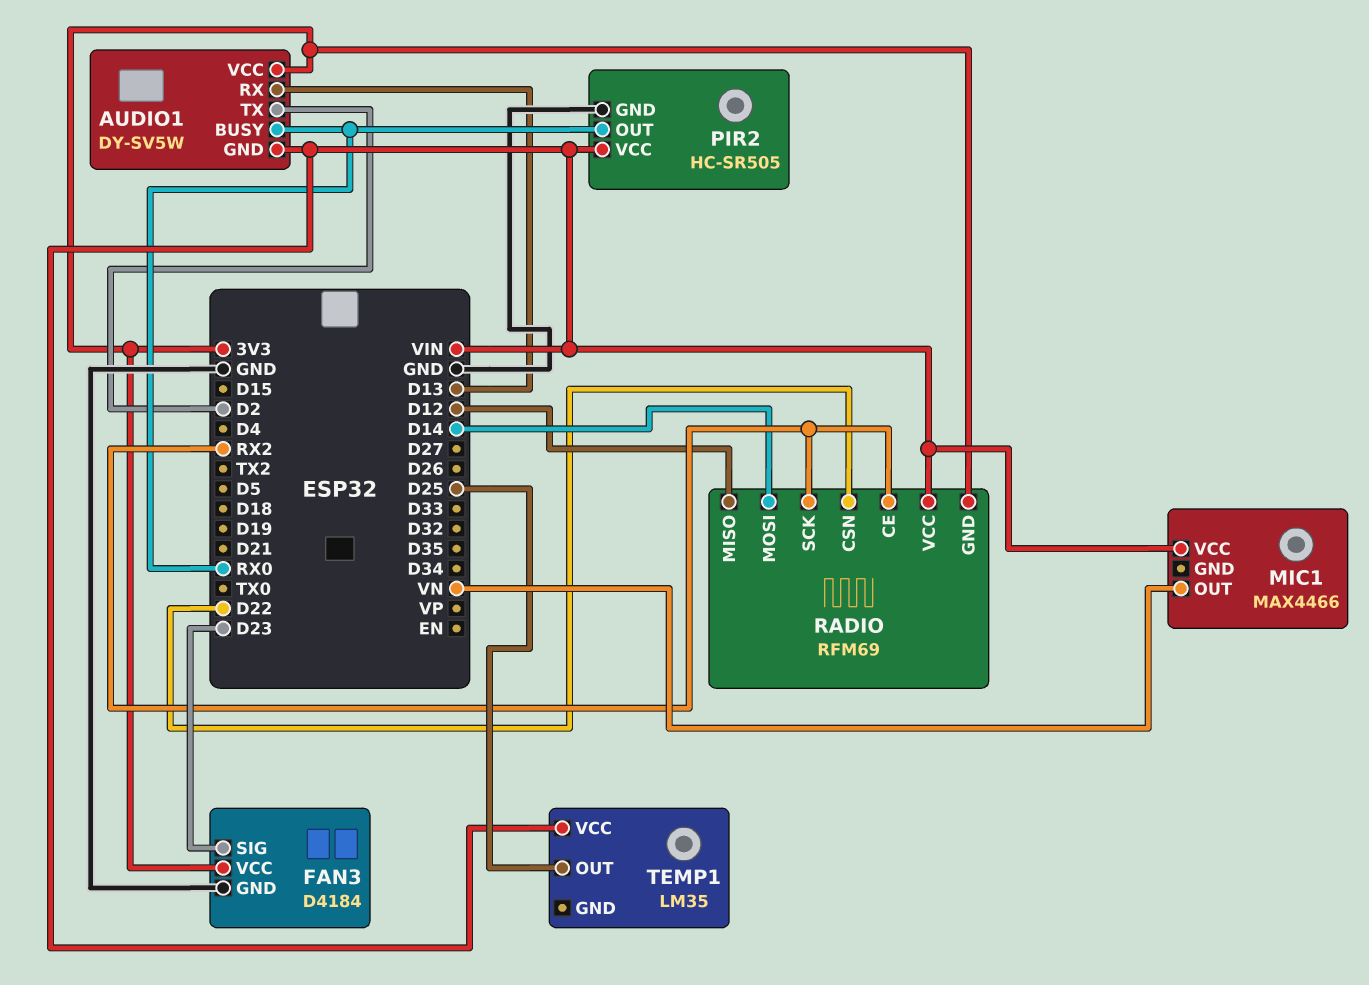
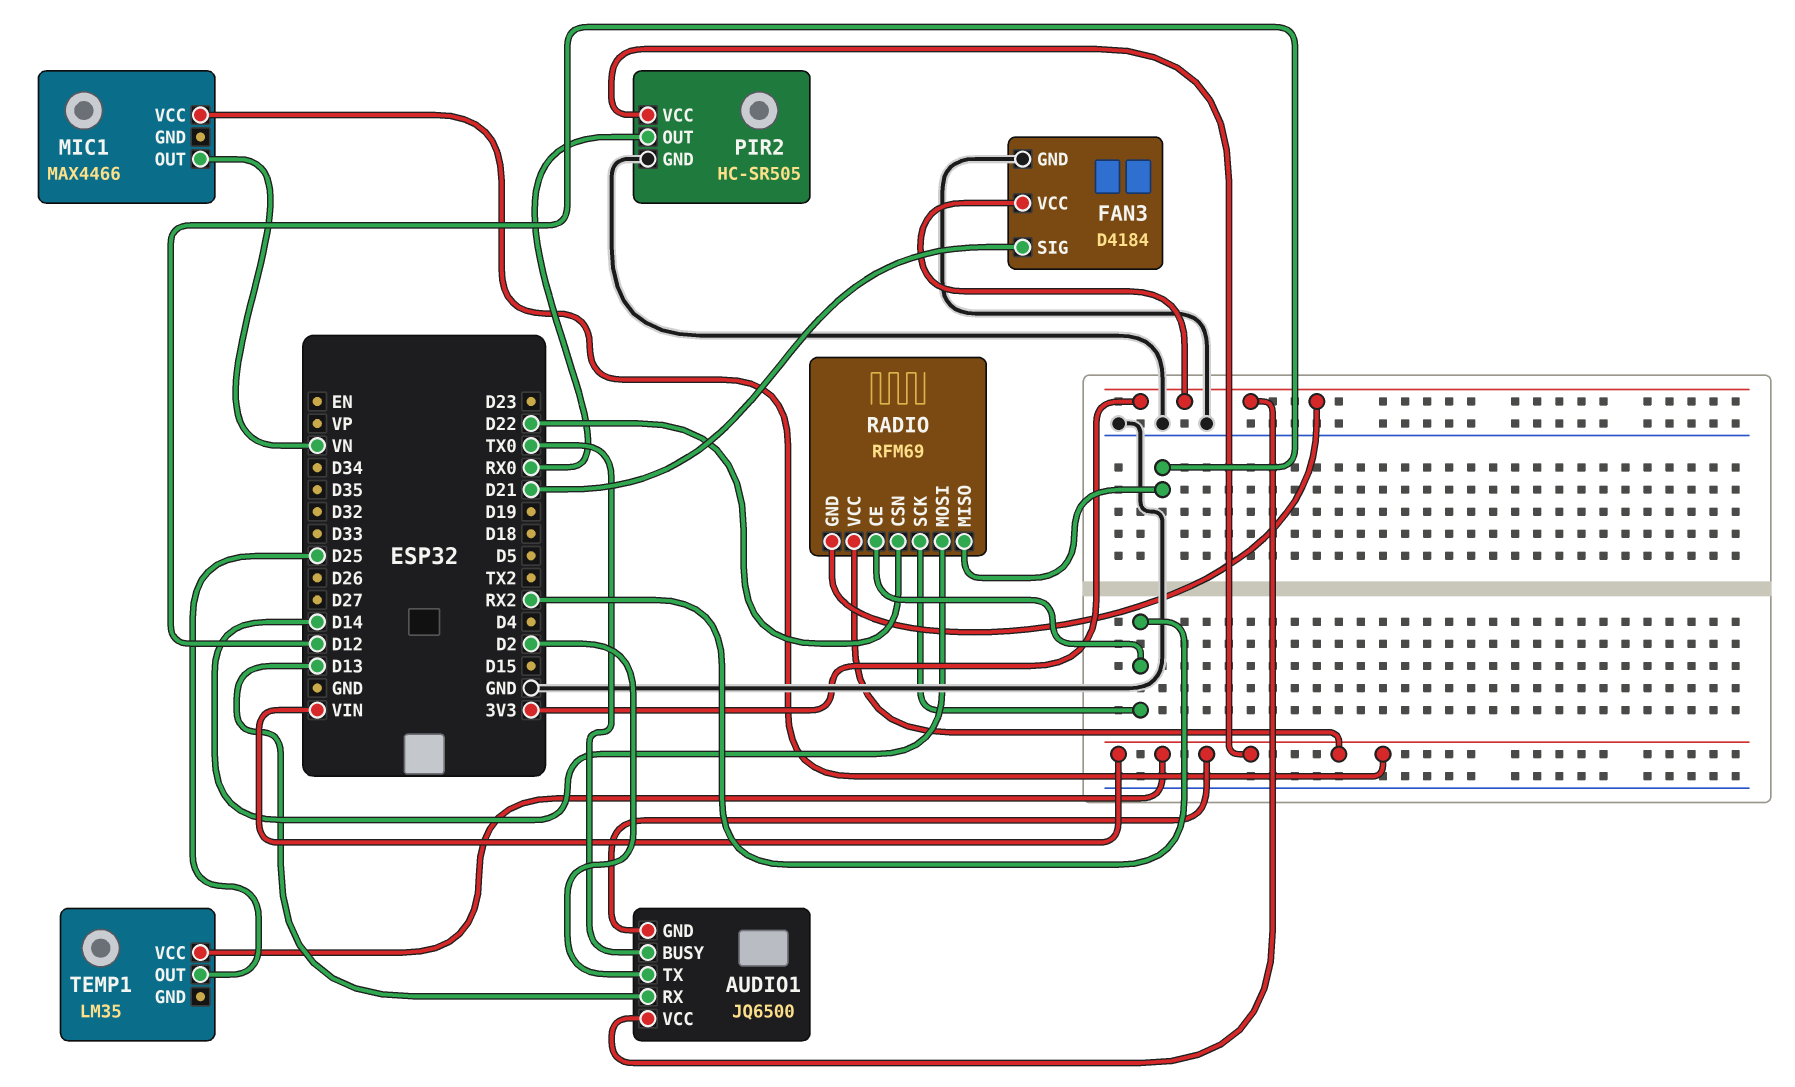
AUDIO1: DY-SV5W -> JQ6500
AUDIO1 pin BUSY: RX0 -> TX0
FAN3 pin SIG: D23 -> D21

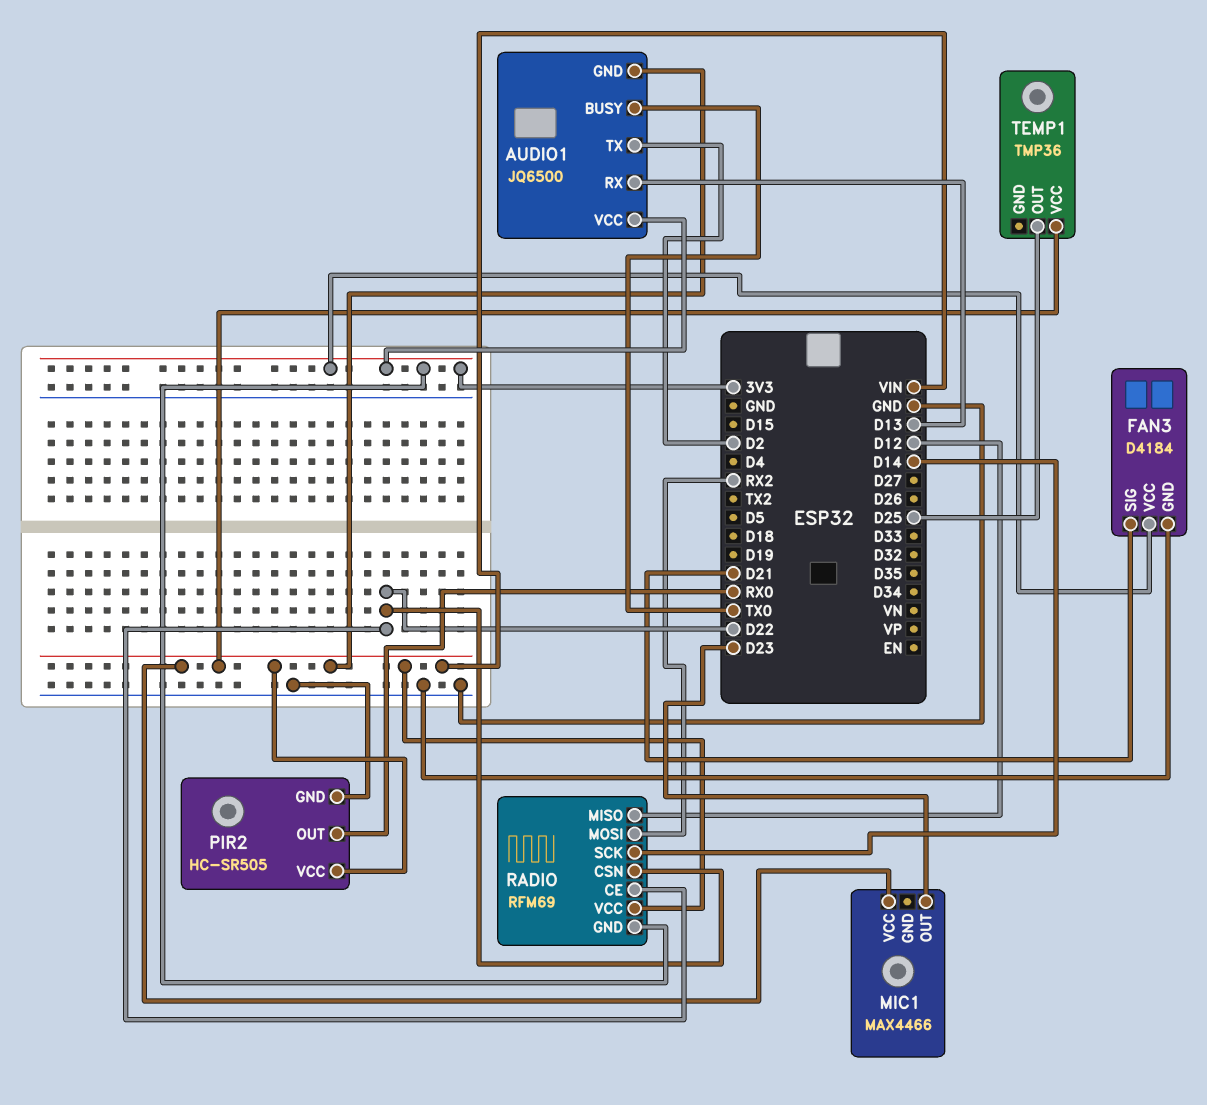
MIC1 pin OUT: VN -> D23
RADIO pin CE: RX2 -> D22
RADIO pin MOSI: D14 -> RX2
RADIO pin SCK: RX2 -> D14
TEMP1: LM35 -> TMP36

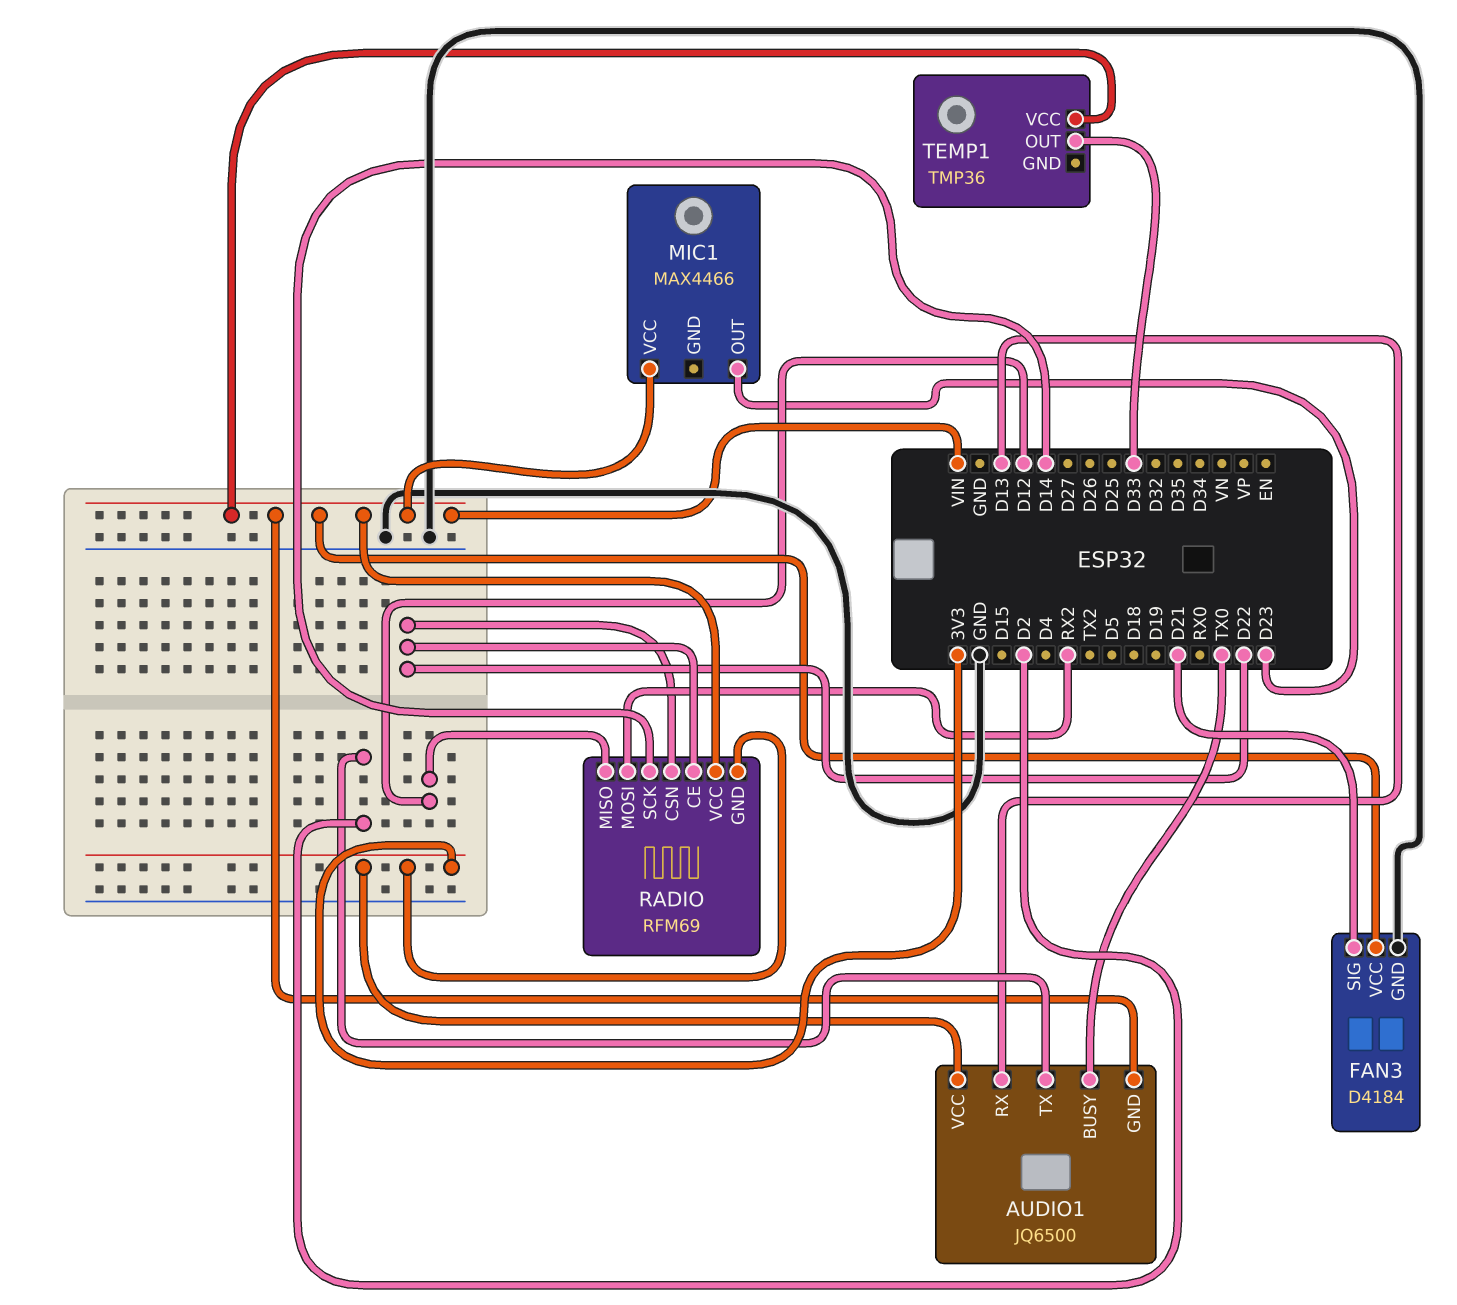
FAN3 pin VCC: 3V3 -> VIN
PIR2: HC-SR505 -> none
PIR2 pin GND: GND -> none
PIR2 pin OUT: RX0 -> none
PIR2 pin VCC: VIN -> none
TEMP1 pin OUT: D25 -> D33

